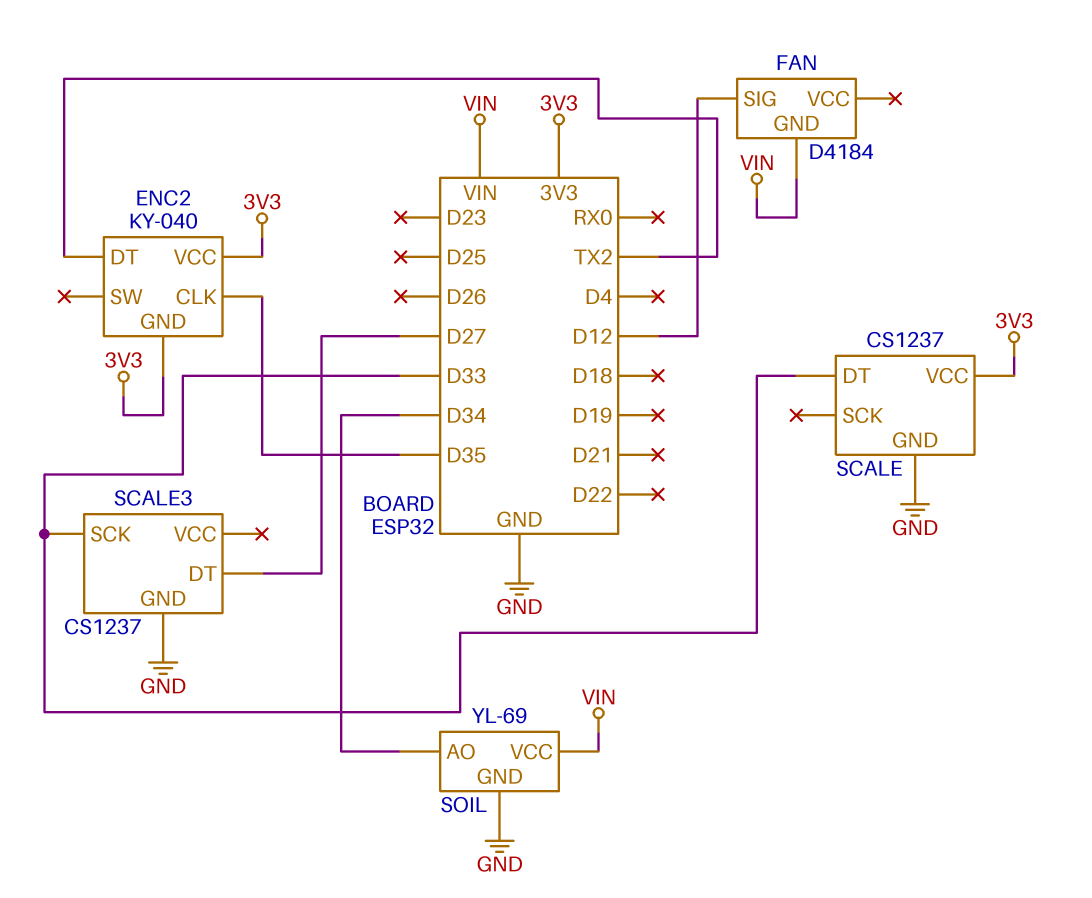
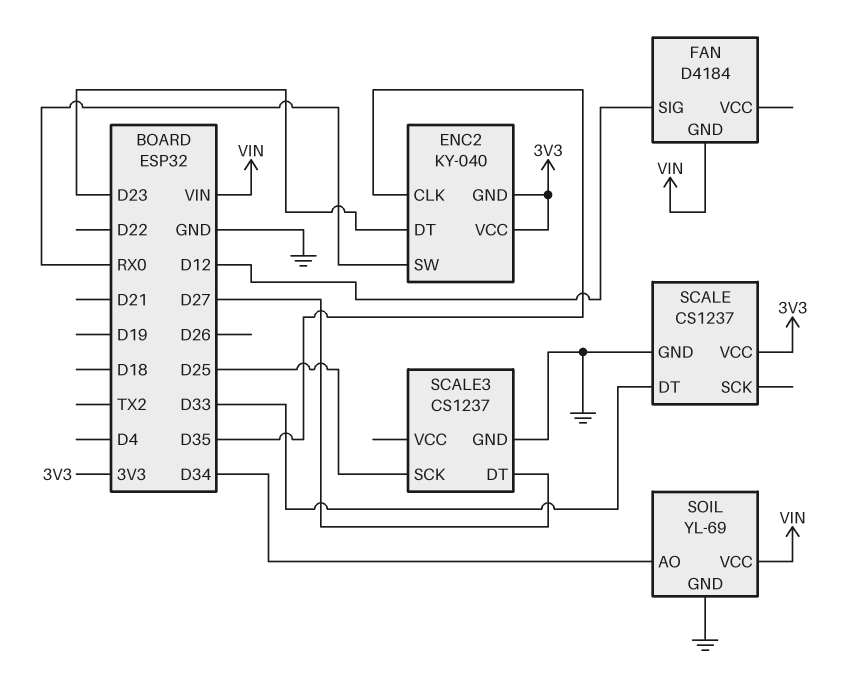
ENC2 pin DT: TX2 -> D23
ENC2 pin SW: none -> RX0
SCALE3 pin SCK: D33 -> D25

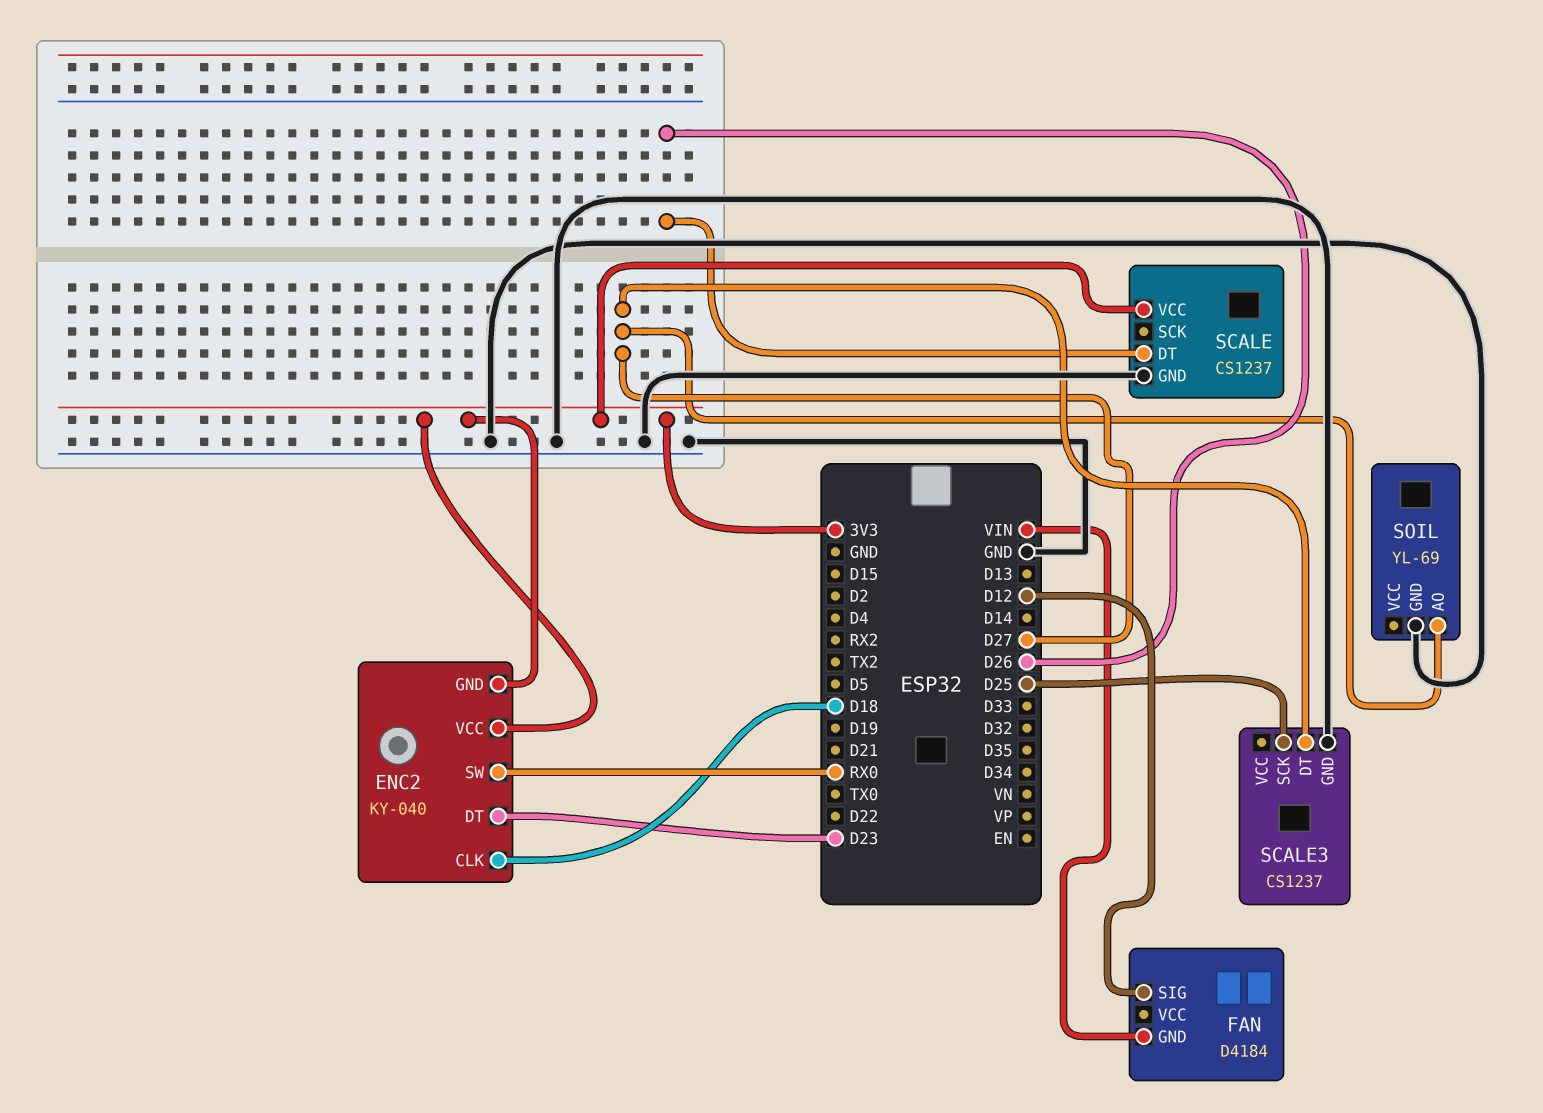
ENC2 pin CLK: D35 -> D18
SCALE pin DT: D33 -> D26
SOIL pin AO: D34 -> D27
SOIL pin VCC: VIN -> none

